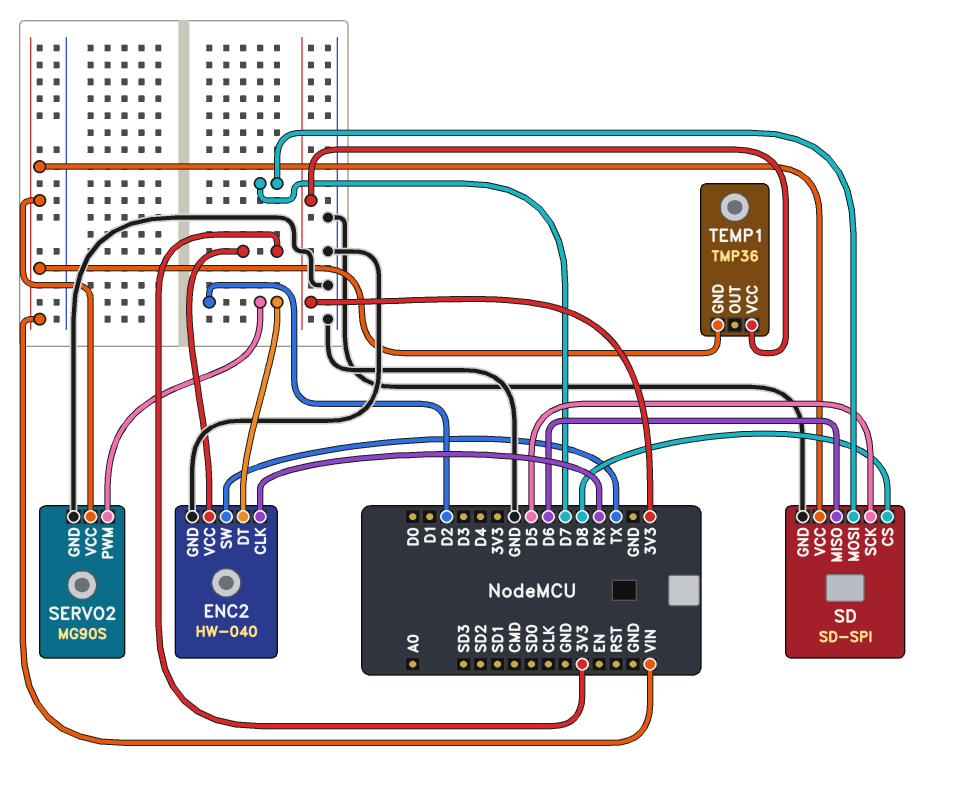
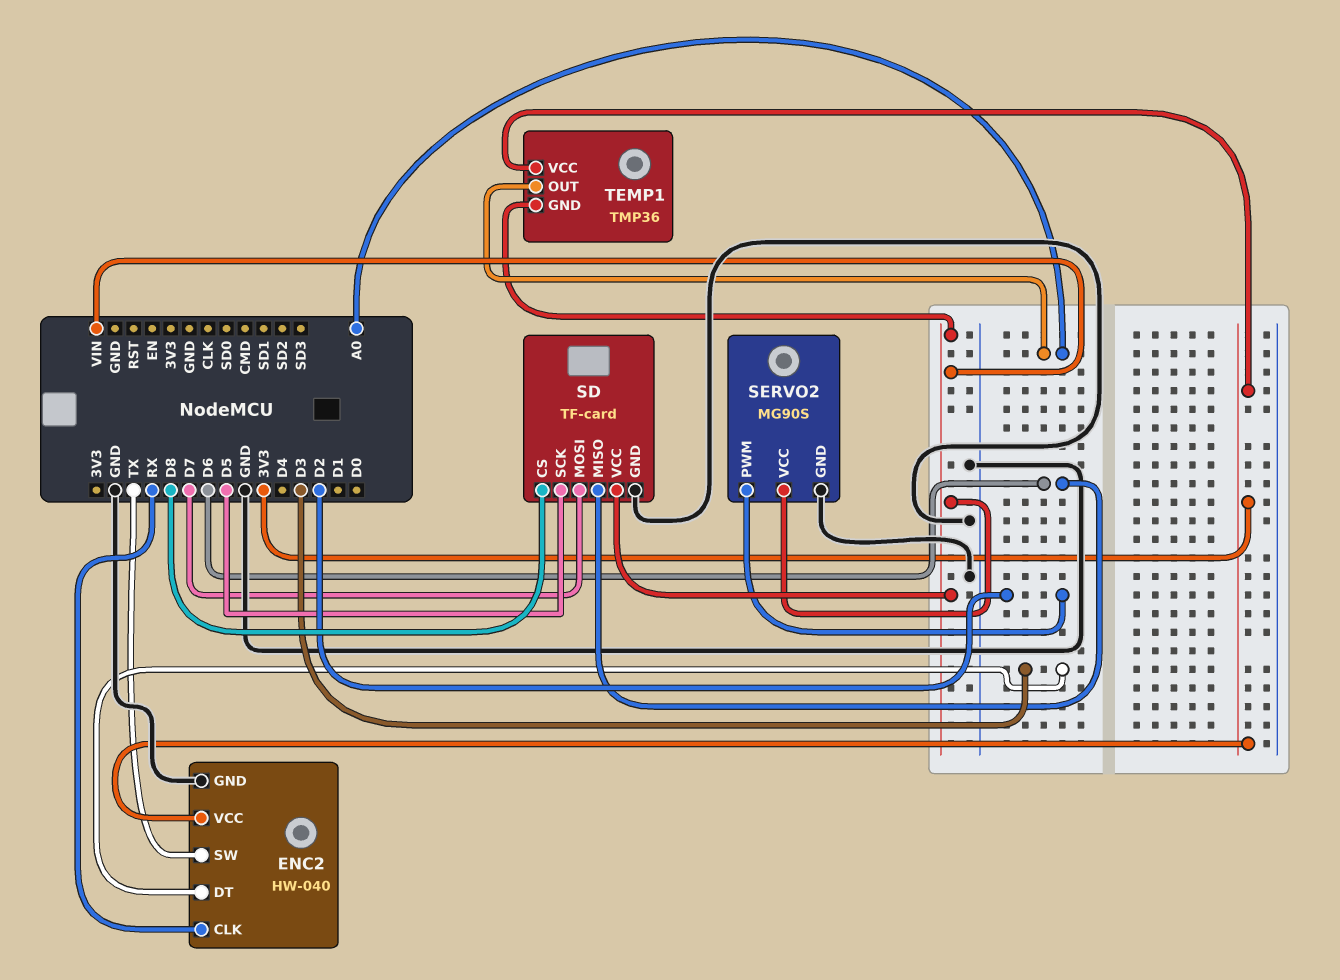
ENC2 pin DT: D2 -> D3
SD: SD-SPI -> TF-card
TEMP1 pin OUT: none -> A0

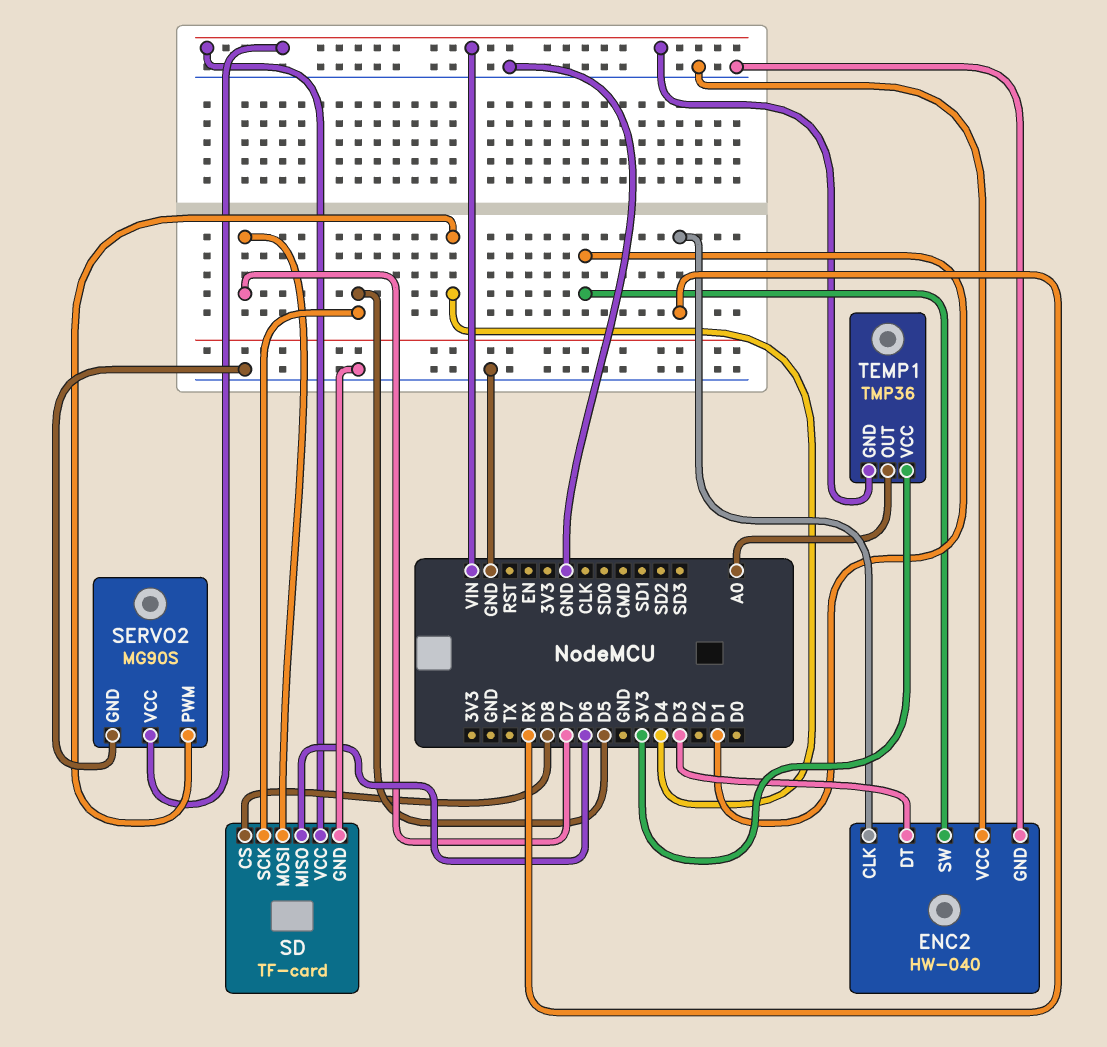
ENC2 pin SW: TX -> D1
ENC2 pin VCC: 3V3 -> GND
SERVO2 pin PWM: D2 -> D4

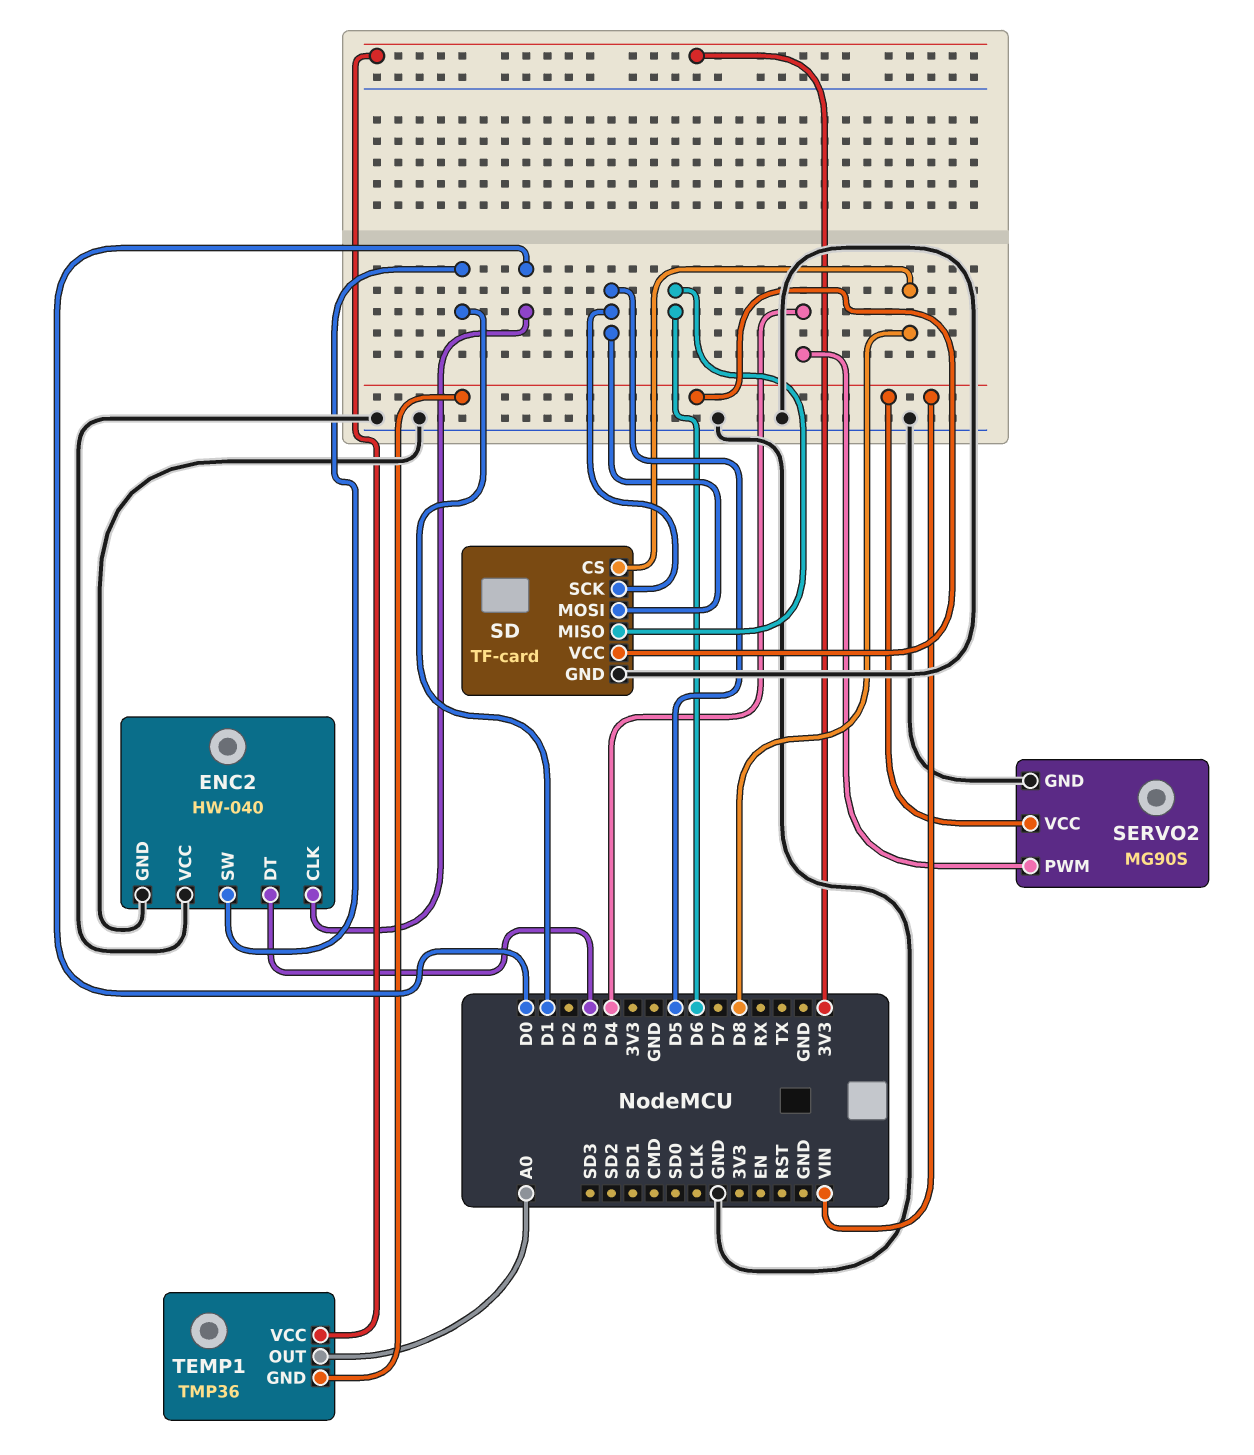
ENC2 pin CLK: RX -> D0
SD pin MOSI: D7 -> D5

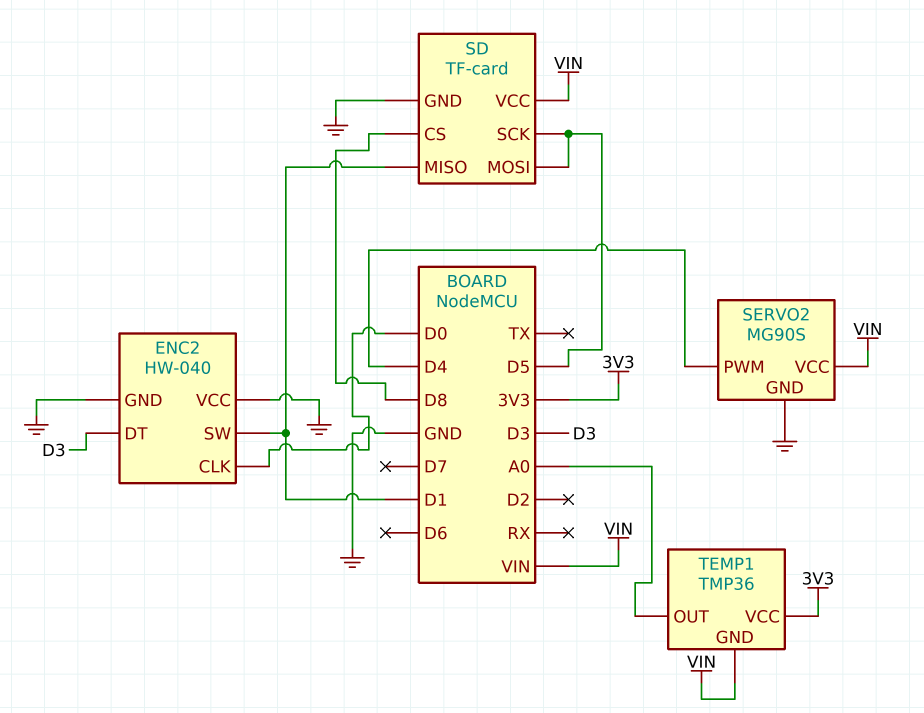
SD pin MISO: D6 -> D1

